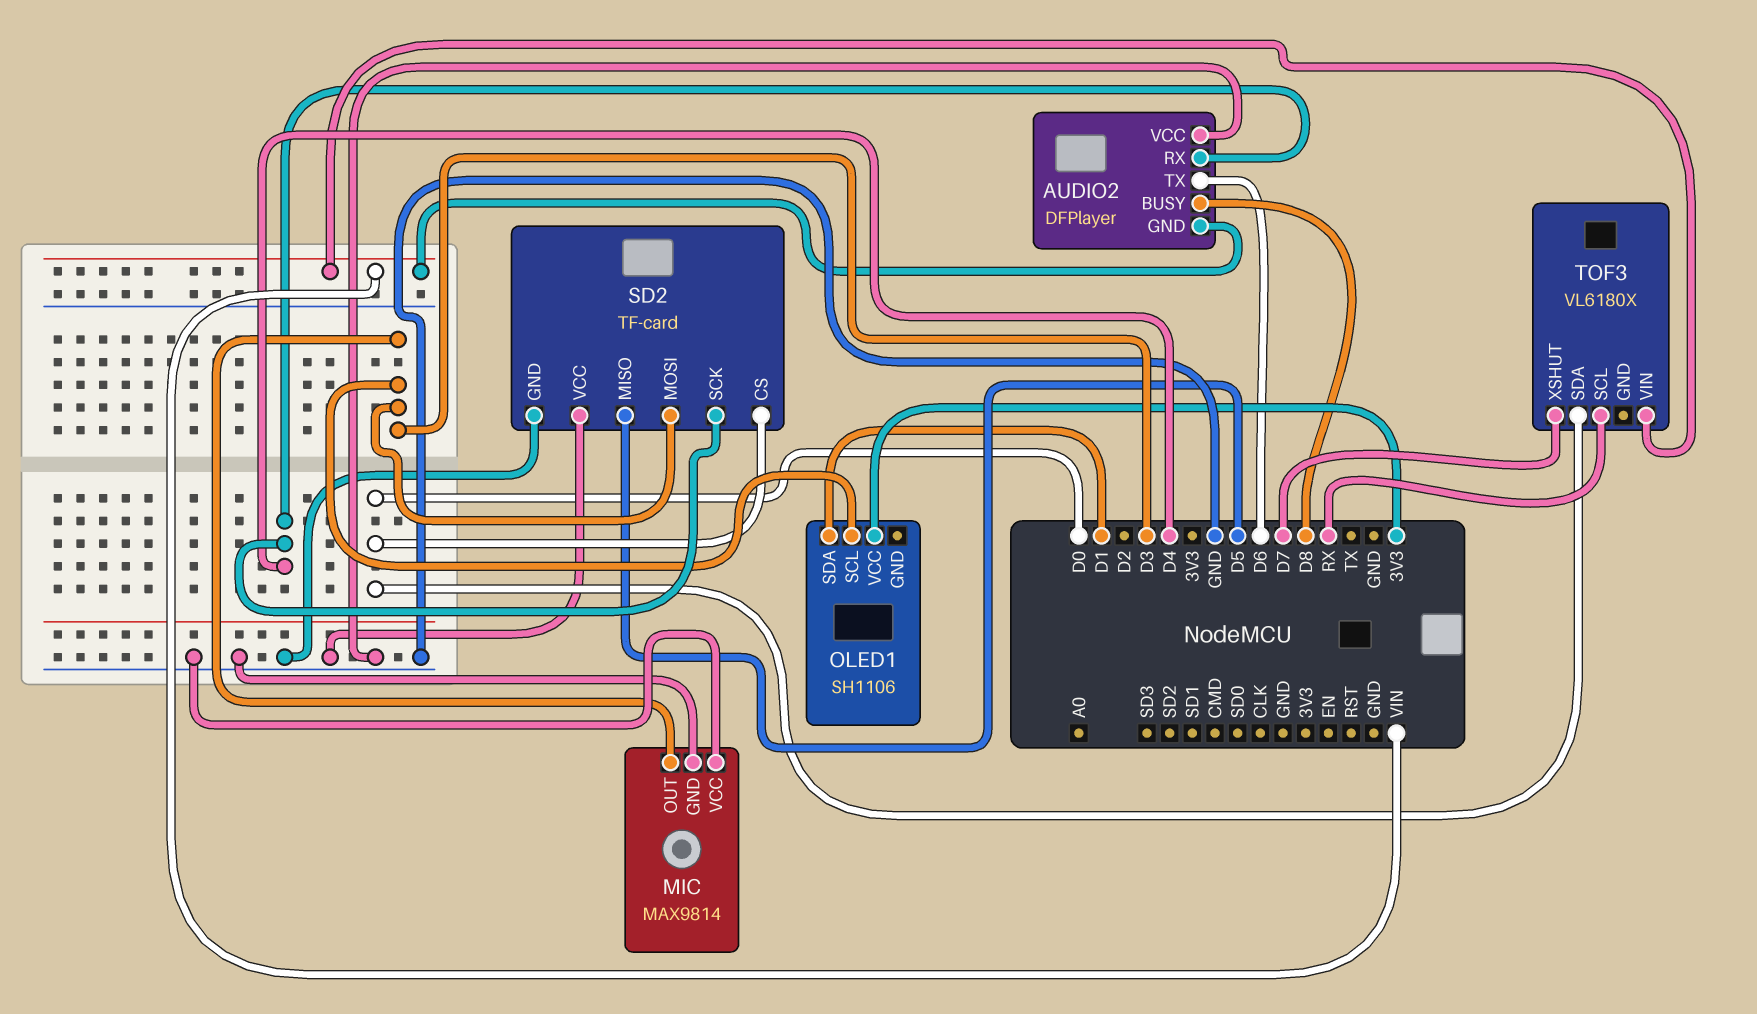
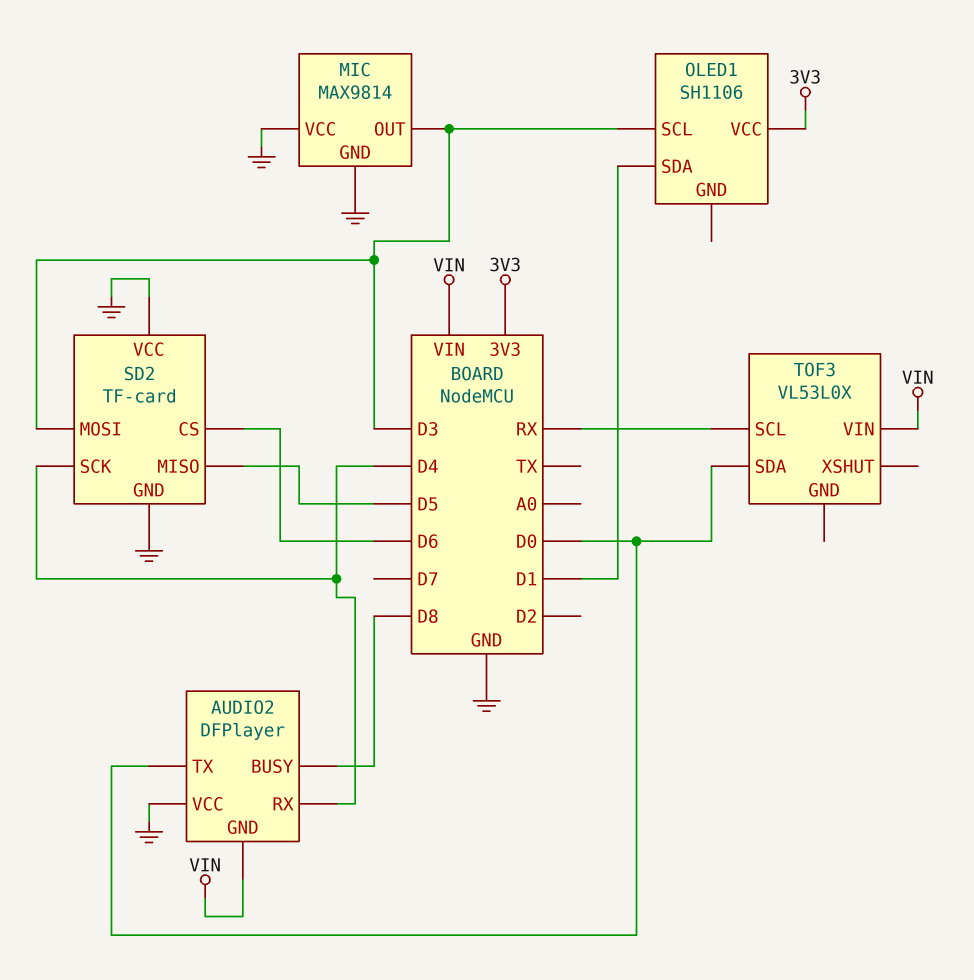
AUDIO2 pin TX: D6 -> D0
SD2 pin CS: D0 -> D6
TOF3: VL6180X -> VL53L0X
TOF3 pin XSHUT: D7 -> none

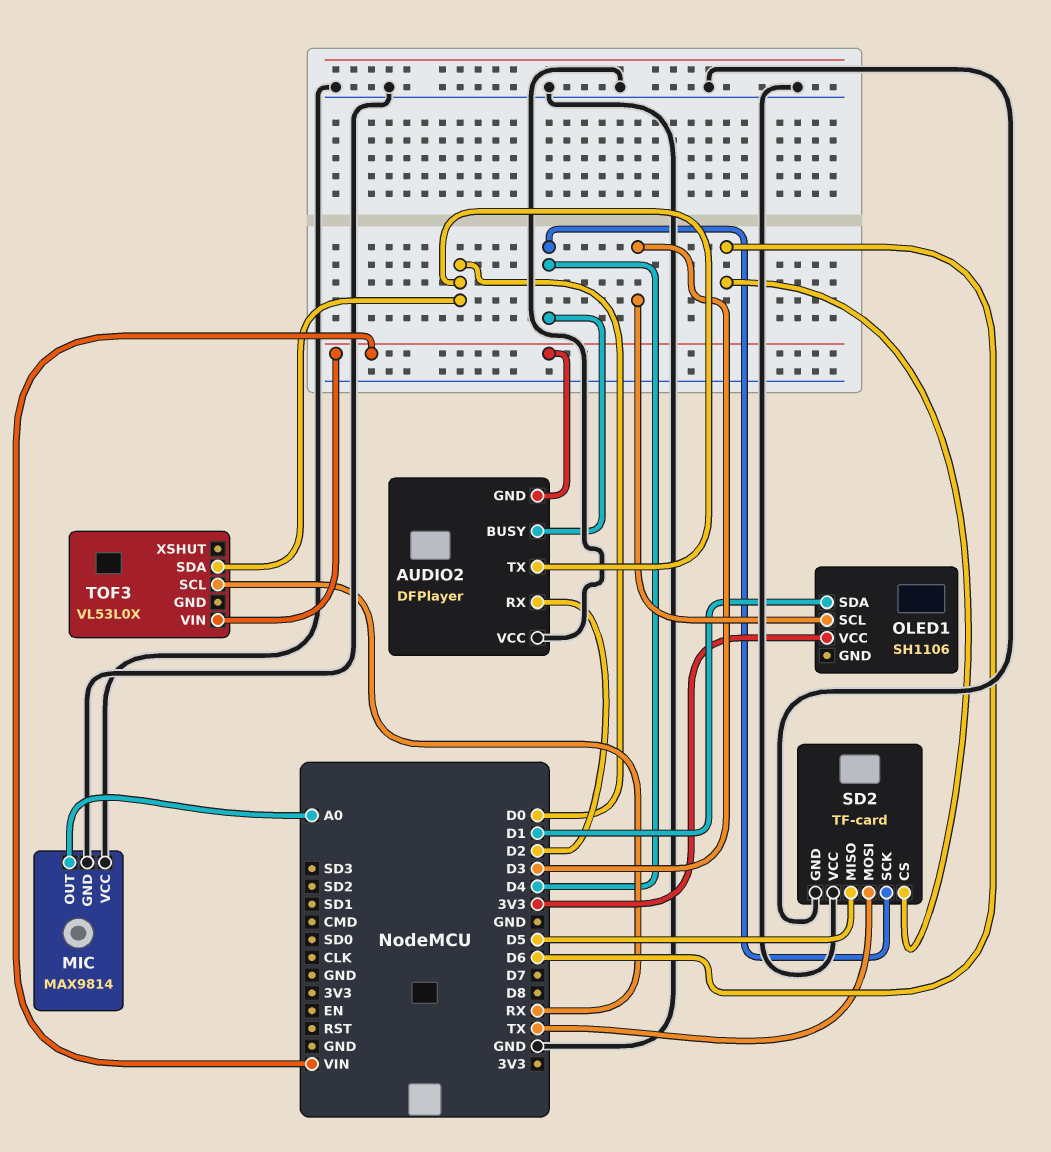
AUDIO2 pin BUSY: D8 -> D4
AUDIO2 pin RX: D4 -> D2
MIC pin OUT: D3 -> A0
SD2 pin MOSI: D3 -> TX

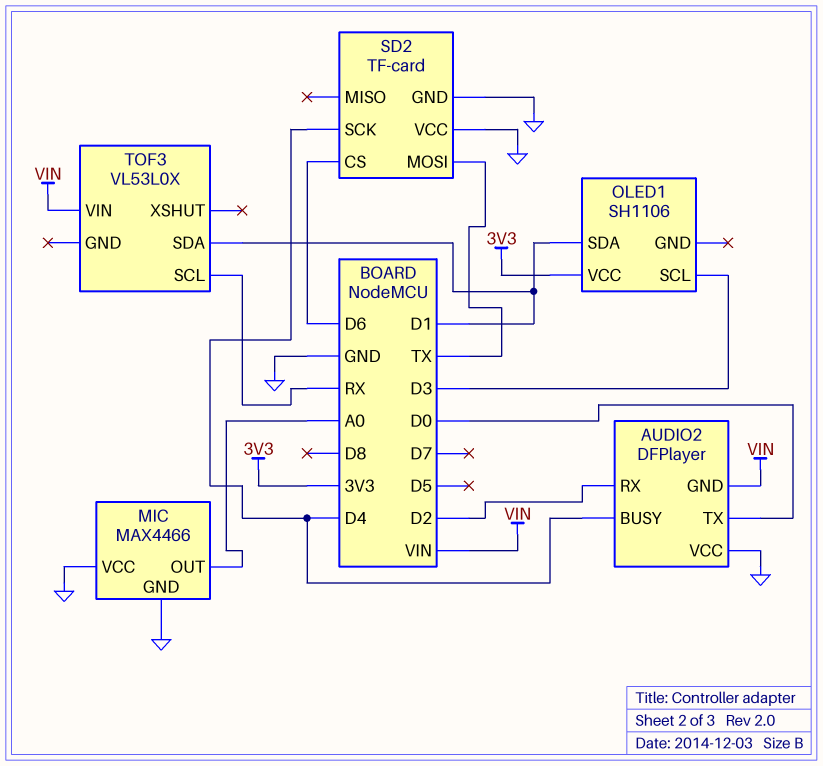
MIC: MAX9814 -> MAX4466
SD2 pin MISO: D5 -> none
TOF3 pin SDA: D0 -> D1

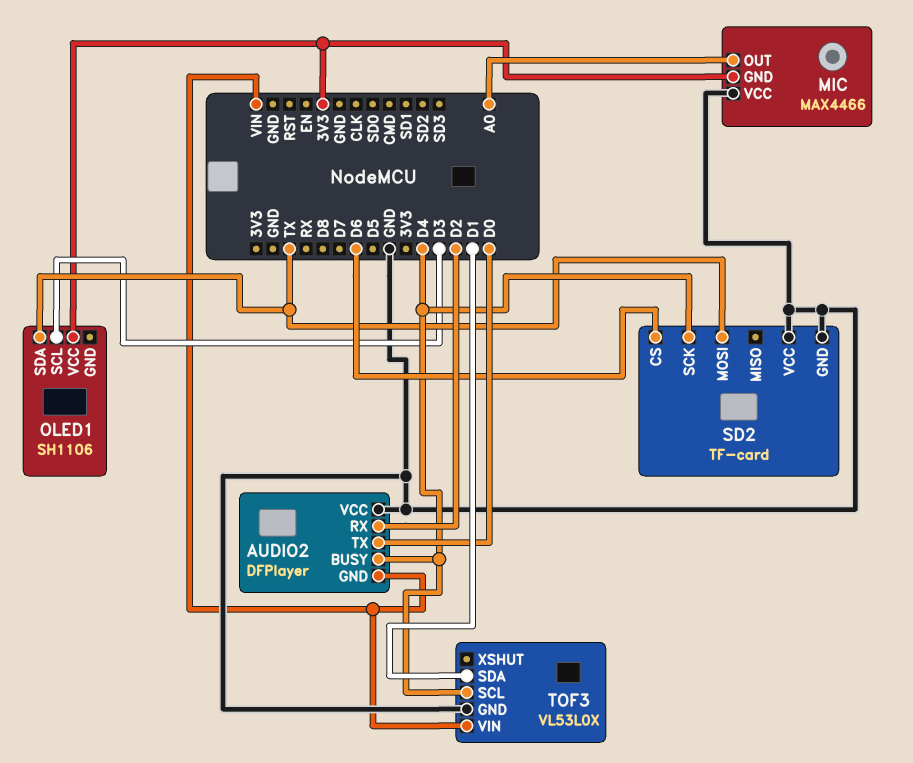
MIC pin GND: GND -> 3V3
OLED1 pin SDA: D1 -> TX
TOF3 pin GND: none -> GND
TOF3 pin SCL: RX -> D4

